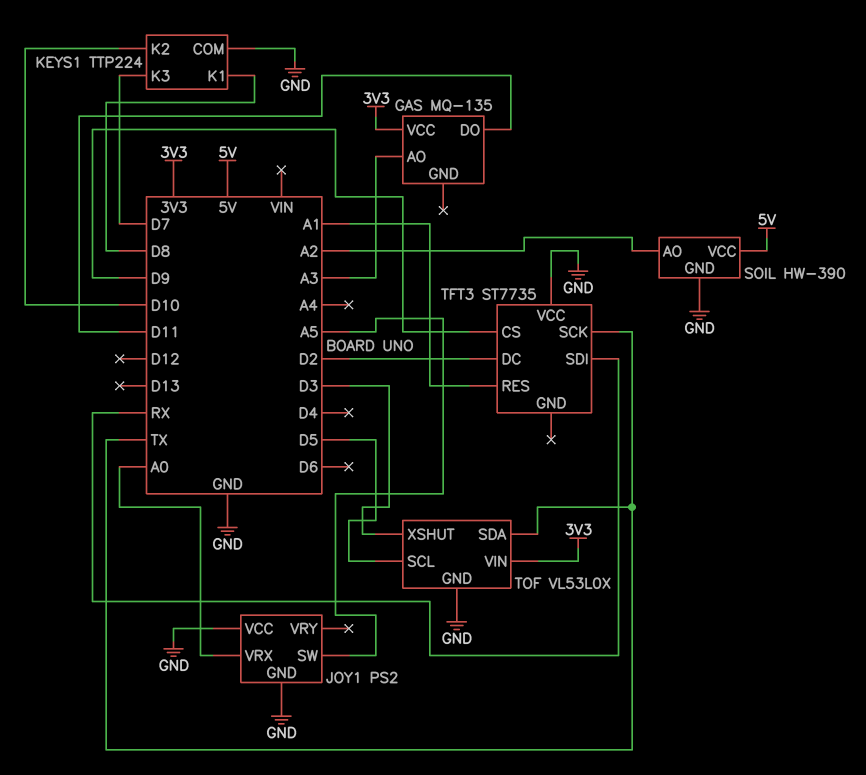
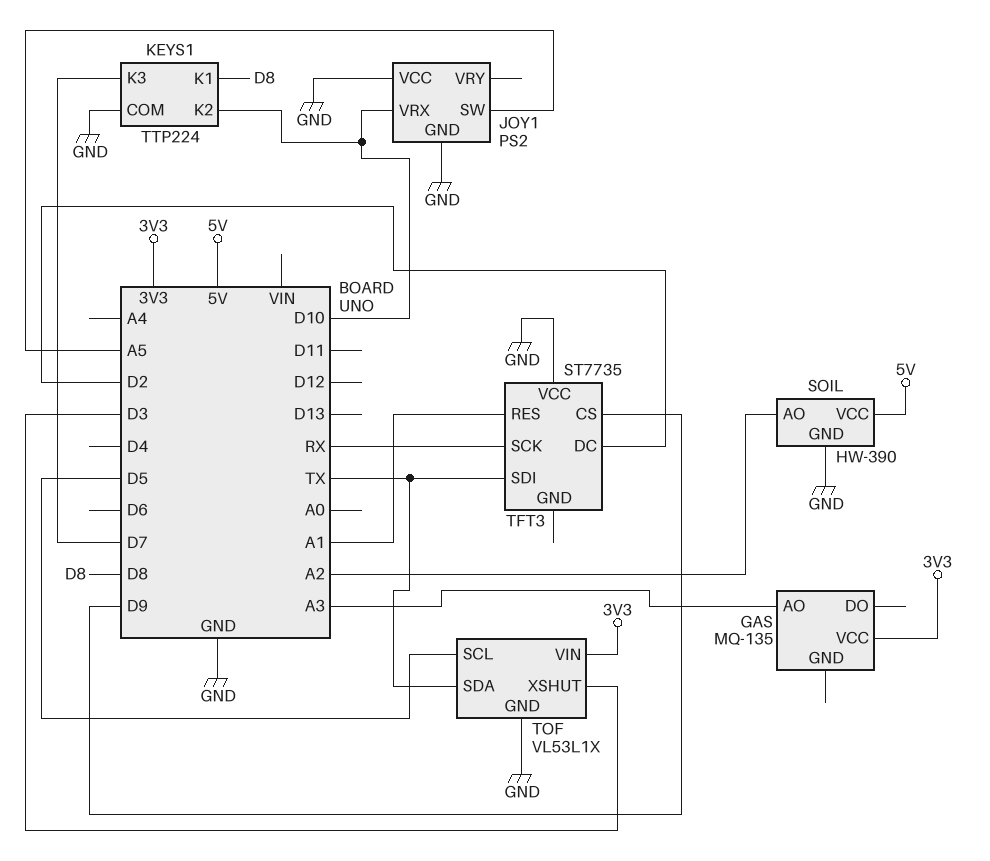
GAS pin DO: D11 -> none
JOY1 pin VRX: A0 -> D10
TFT3 pin SCK: TX -> RX
TFT3 pin SDI: RX -> TX
TOF: VL53L0X -> VL53L1X

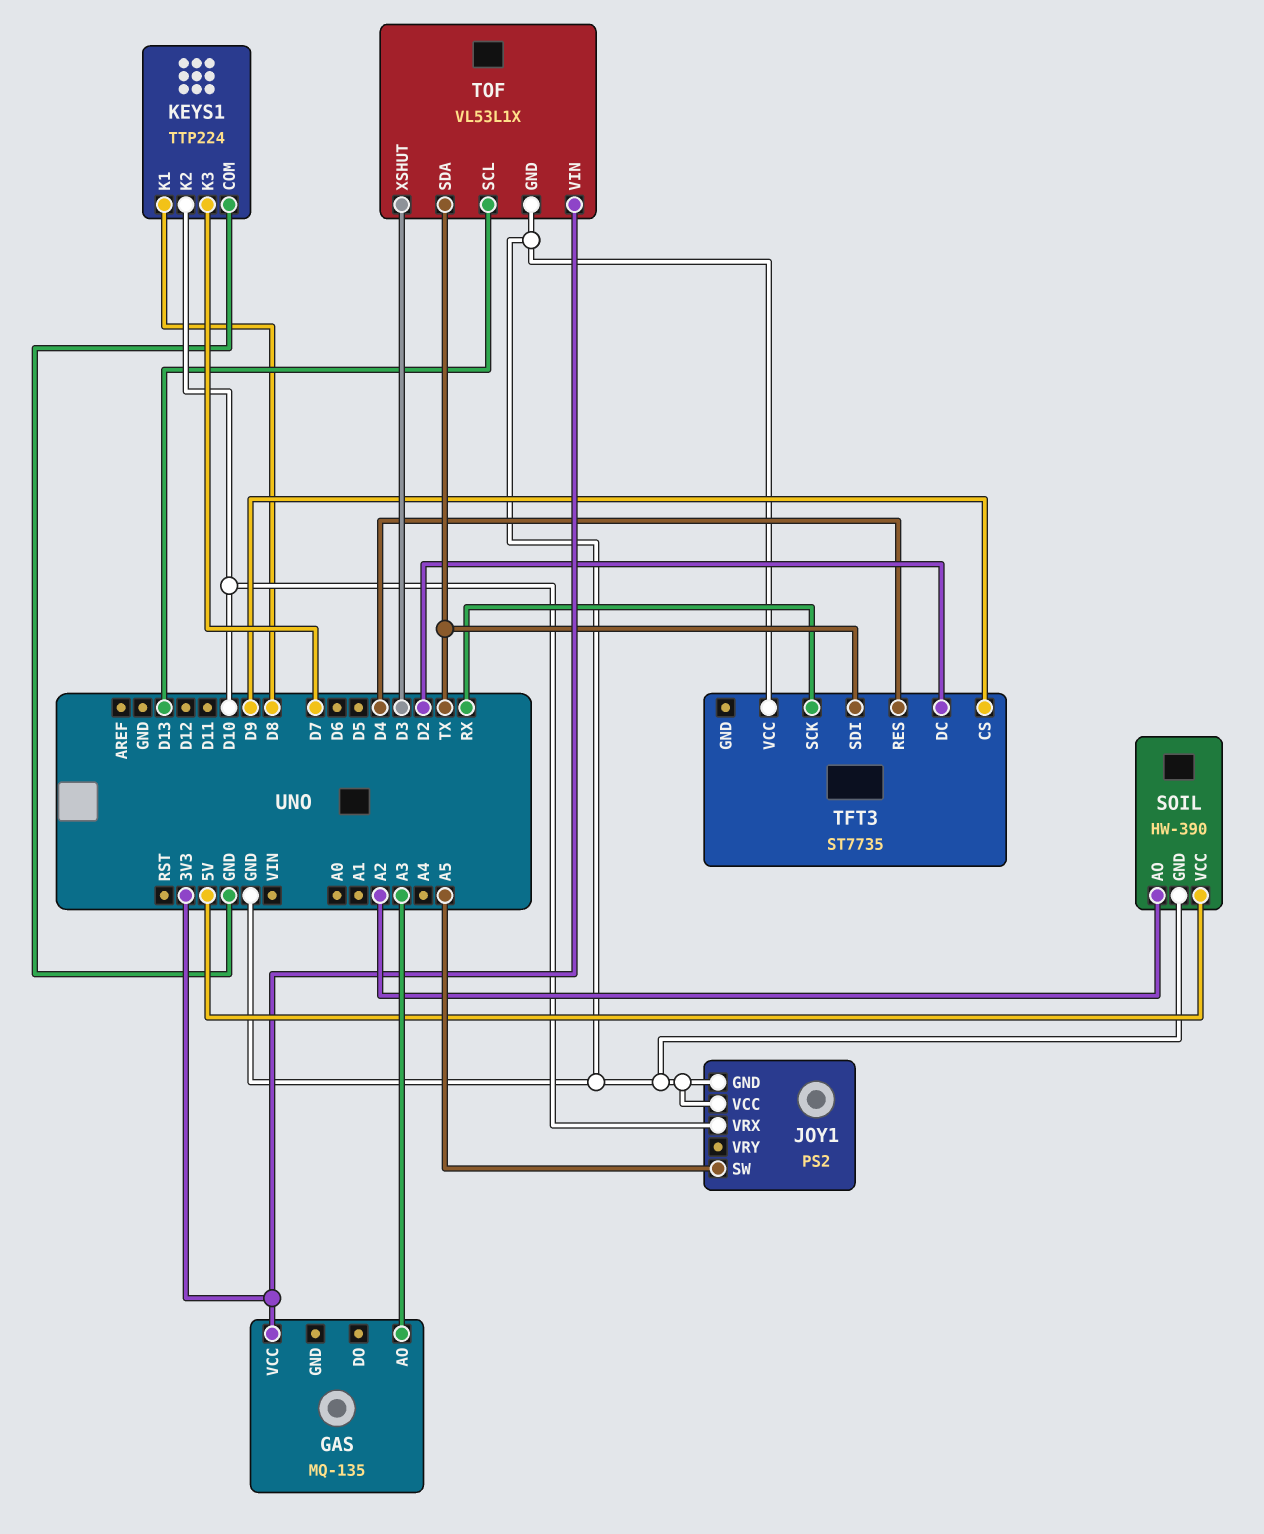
TFT3 pin RES: A1 -> D4
TOF pin SCL: D5 -> D13

